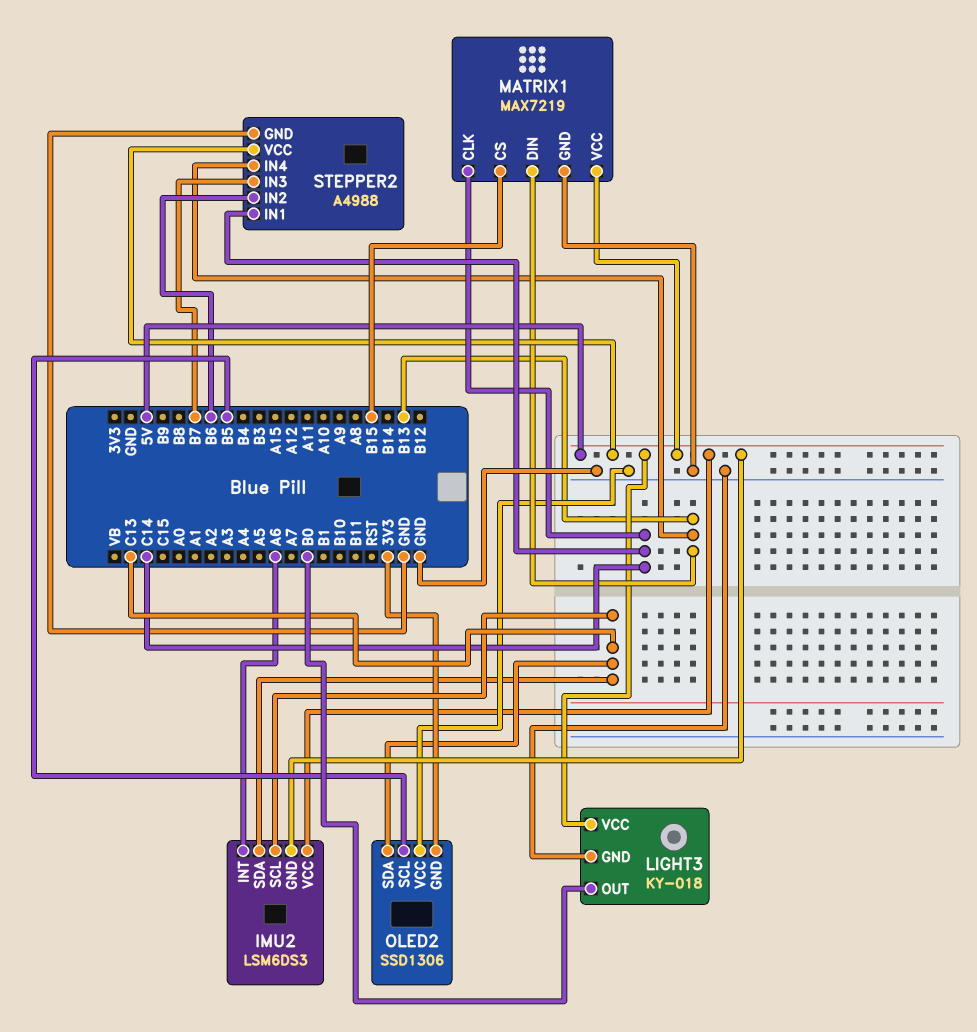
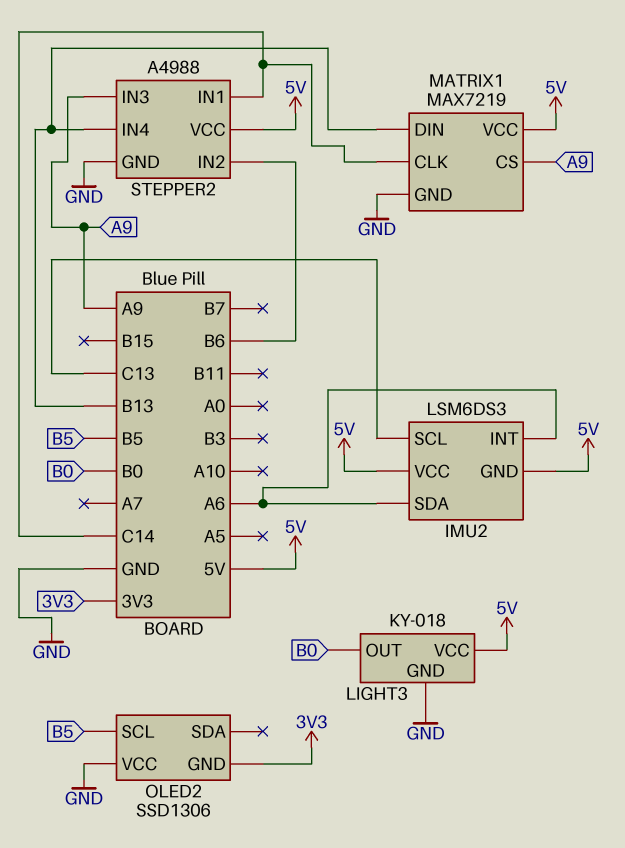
IMU2 pin SDA: C13 -> A6
MATRIX1 pin CS: B15 -> A9
OLED2 pin SDA: C13 -> none
STEPPER2 pin IN3: B7 -> A9

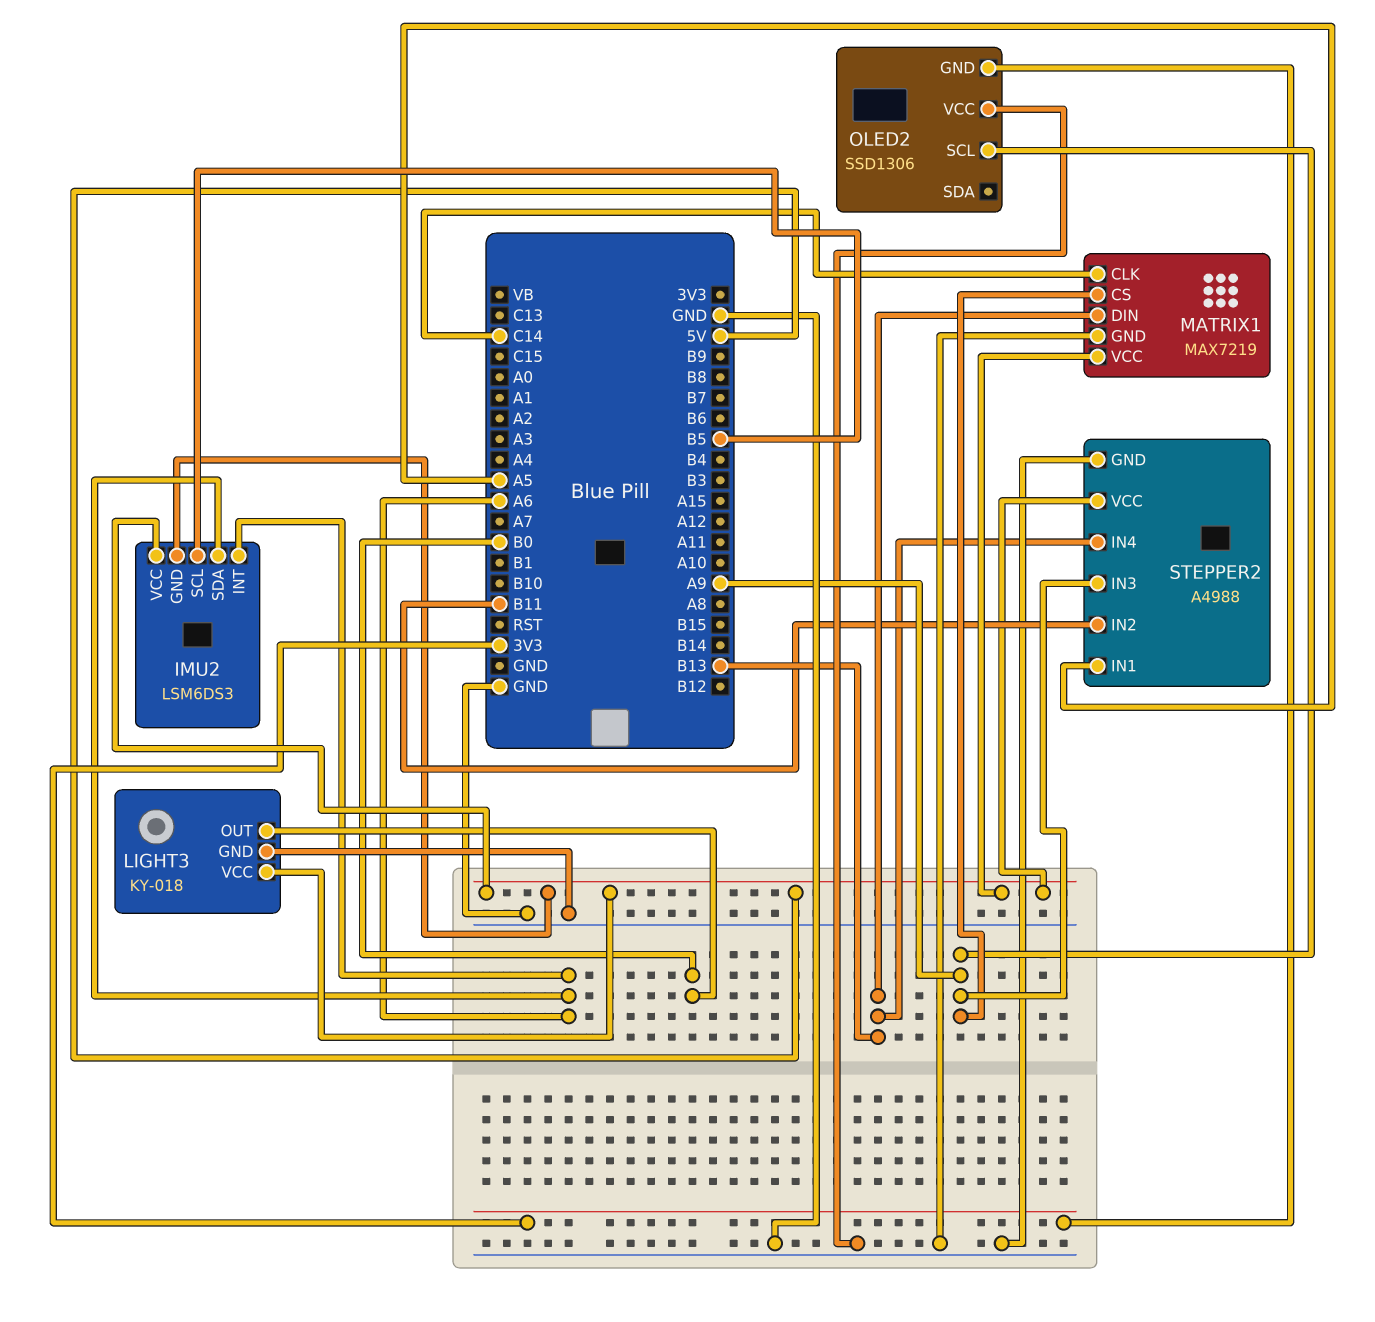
IMU2 pin SCL: C13 -> B5
OLED2 pin SCL: B5 -> A9
STEPPER2 pin IN1: C14 -> A5
STEPPER2 pin IN2: B6 -> B11

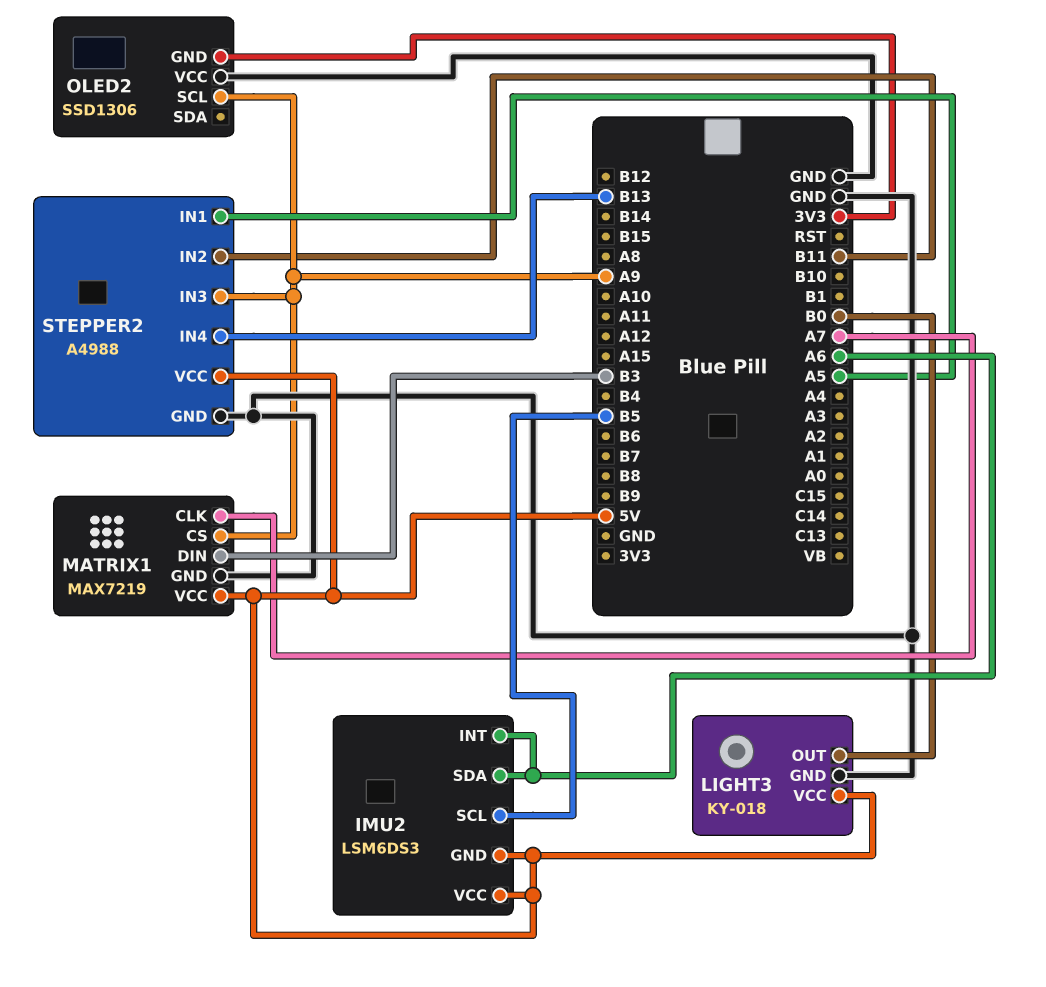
MATRIX1 pin CLK: C14 -> A7
MATRIX1 pin DIN: B13 -> B3

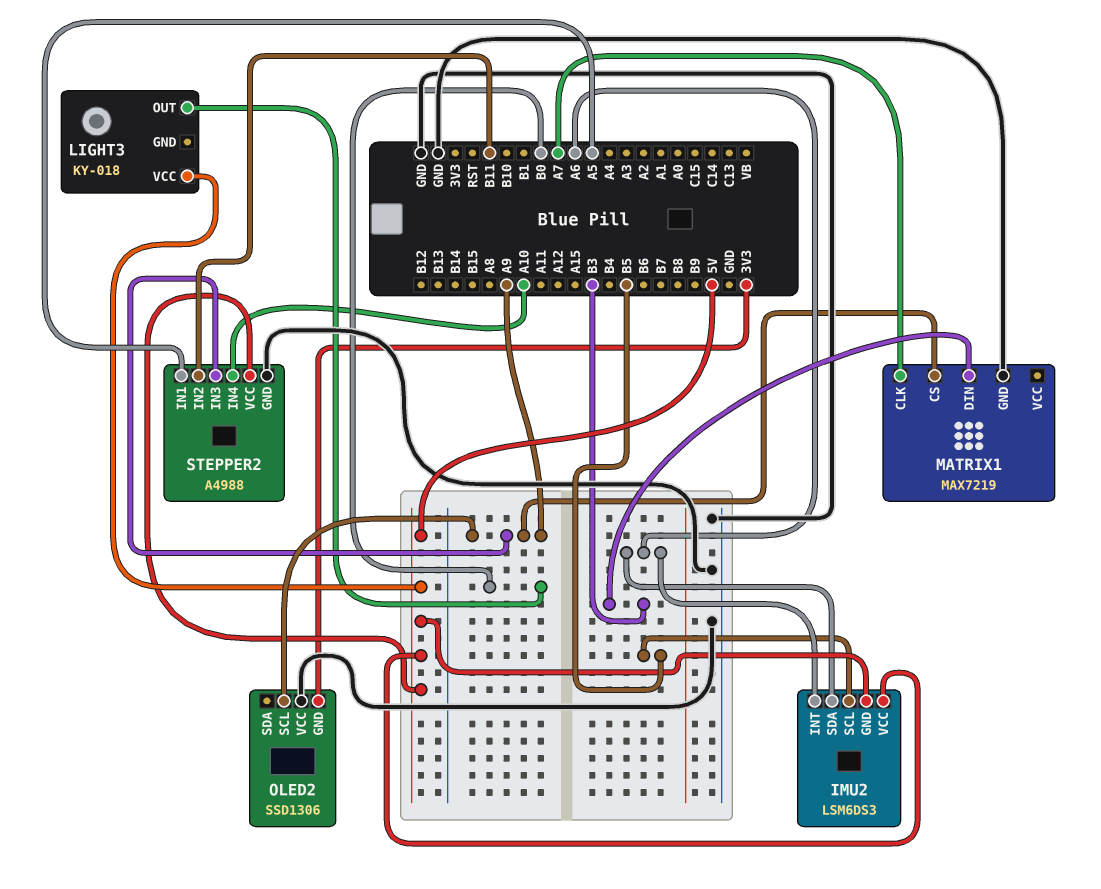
LIGHT3 pin GND: GND -> none
MATRIX1 pin VCC: 5V -> none
STEPPER2 pin IN4: B13 -> A10

